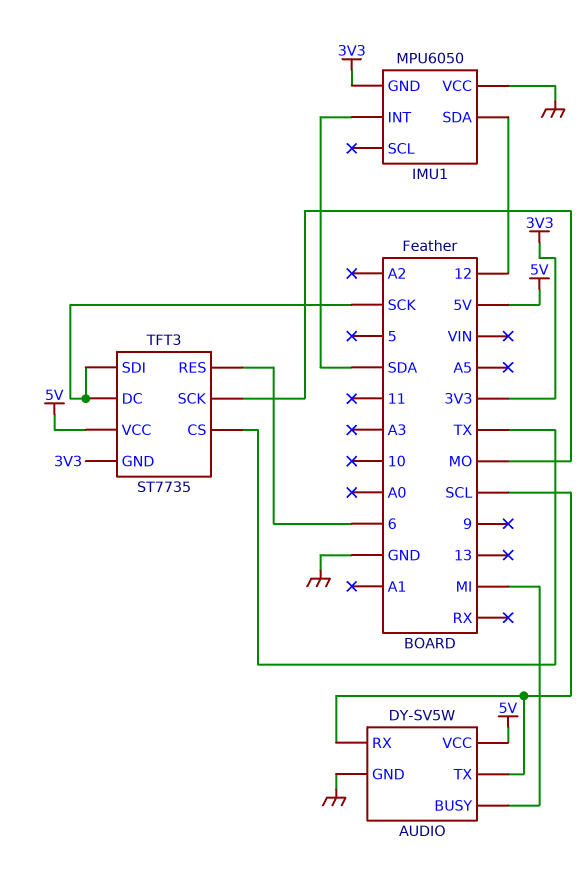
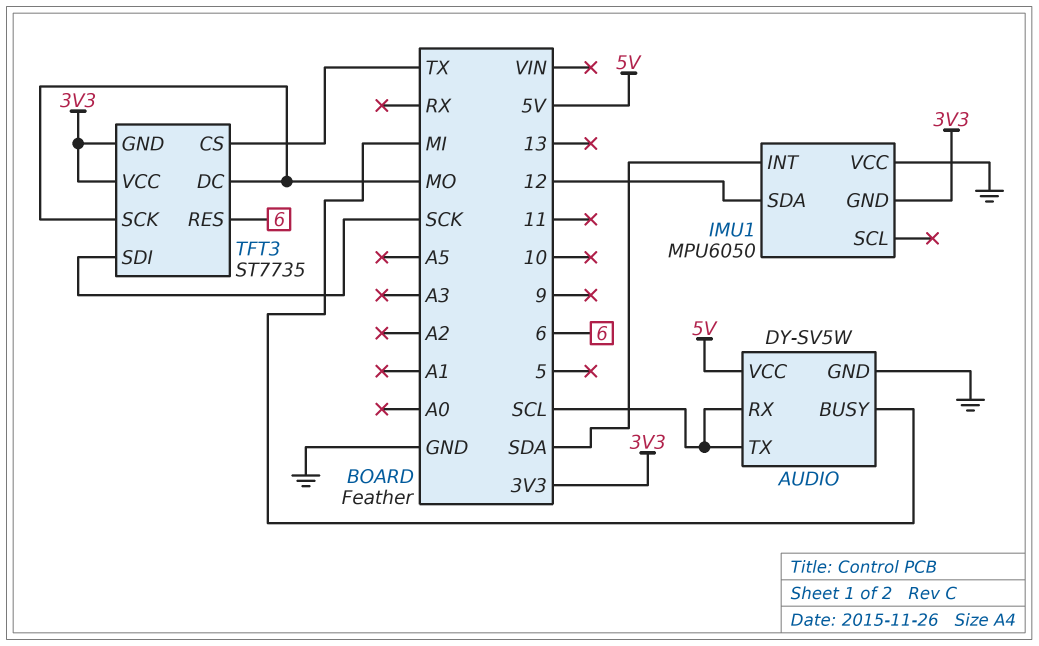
TFT3 pin DC: SCK -> MO
TFT3 pin VCC: 5V -> 3V3

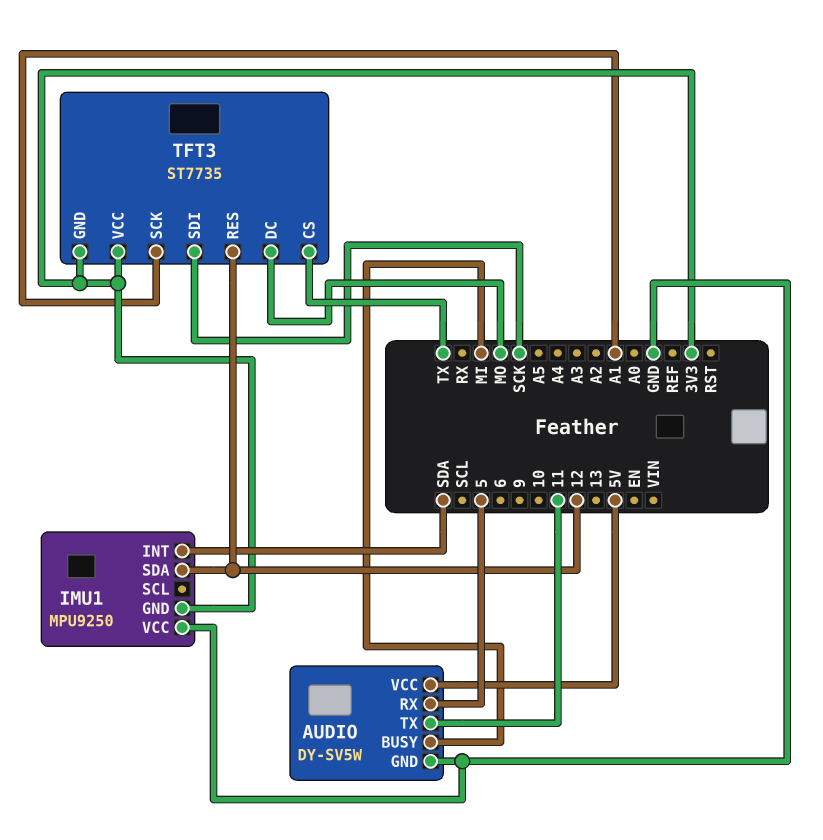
AUDIO pin RX: SCL -> 5
AUDIO pin TX: SCL -> 11
IMU1: MPU6050 -> MPU9250
TFT3 pin RES: 6 -> 12
TFT3 pin SCK: MO -> A1

